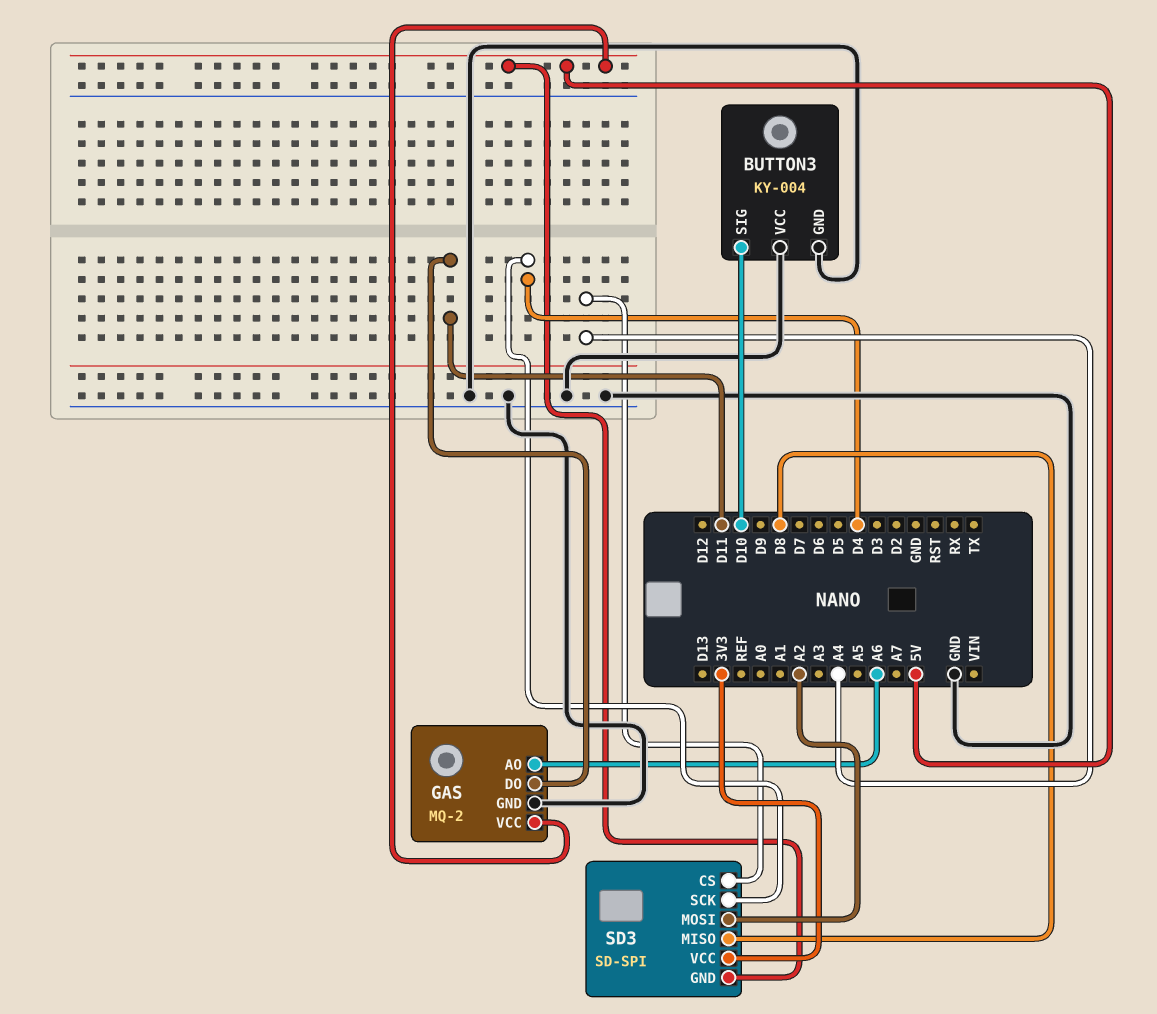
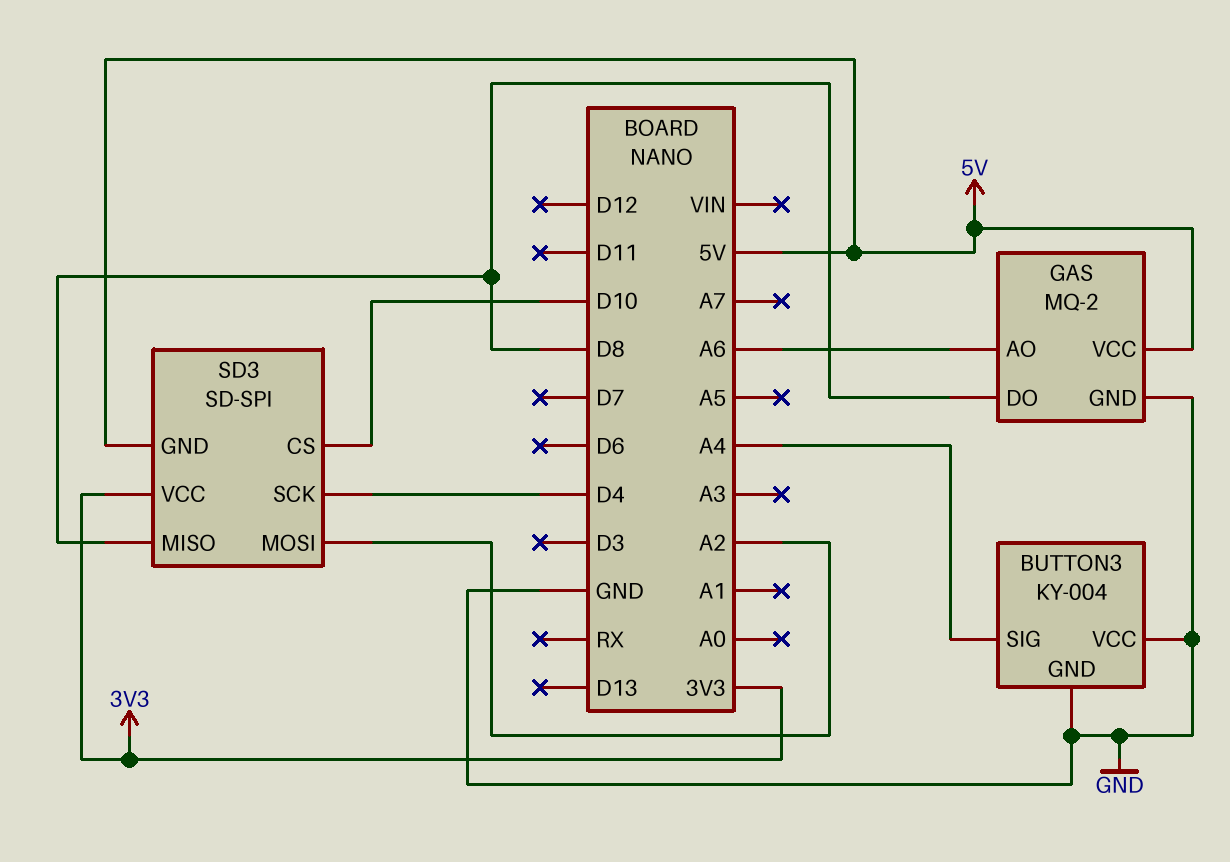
BUTTON3 pin SIG: D10 -> A4
GAS pin DO: D11 -> D8
SD3 pin CS: A4 -> D10

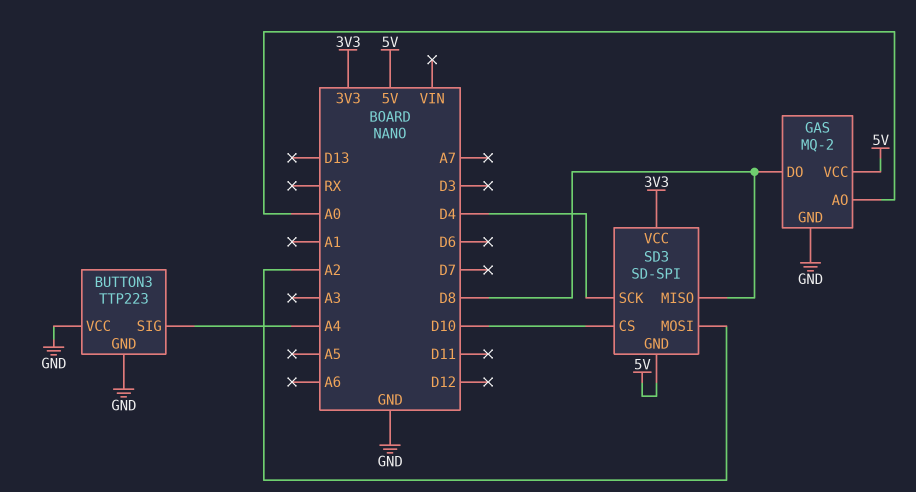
BUTTON3: KY-004 -> TTP223
GAS pin AO: A6 -> A0

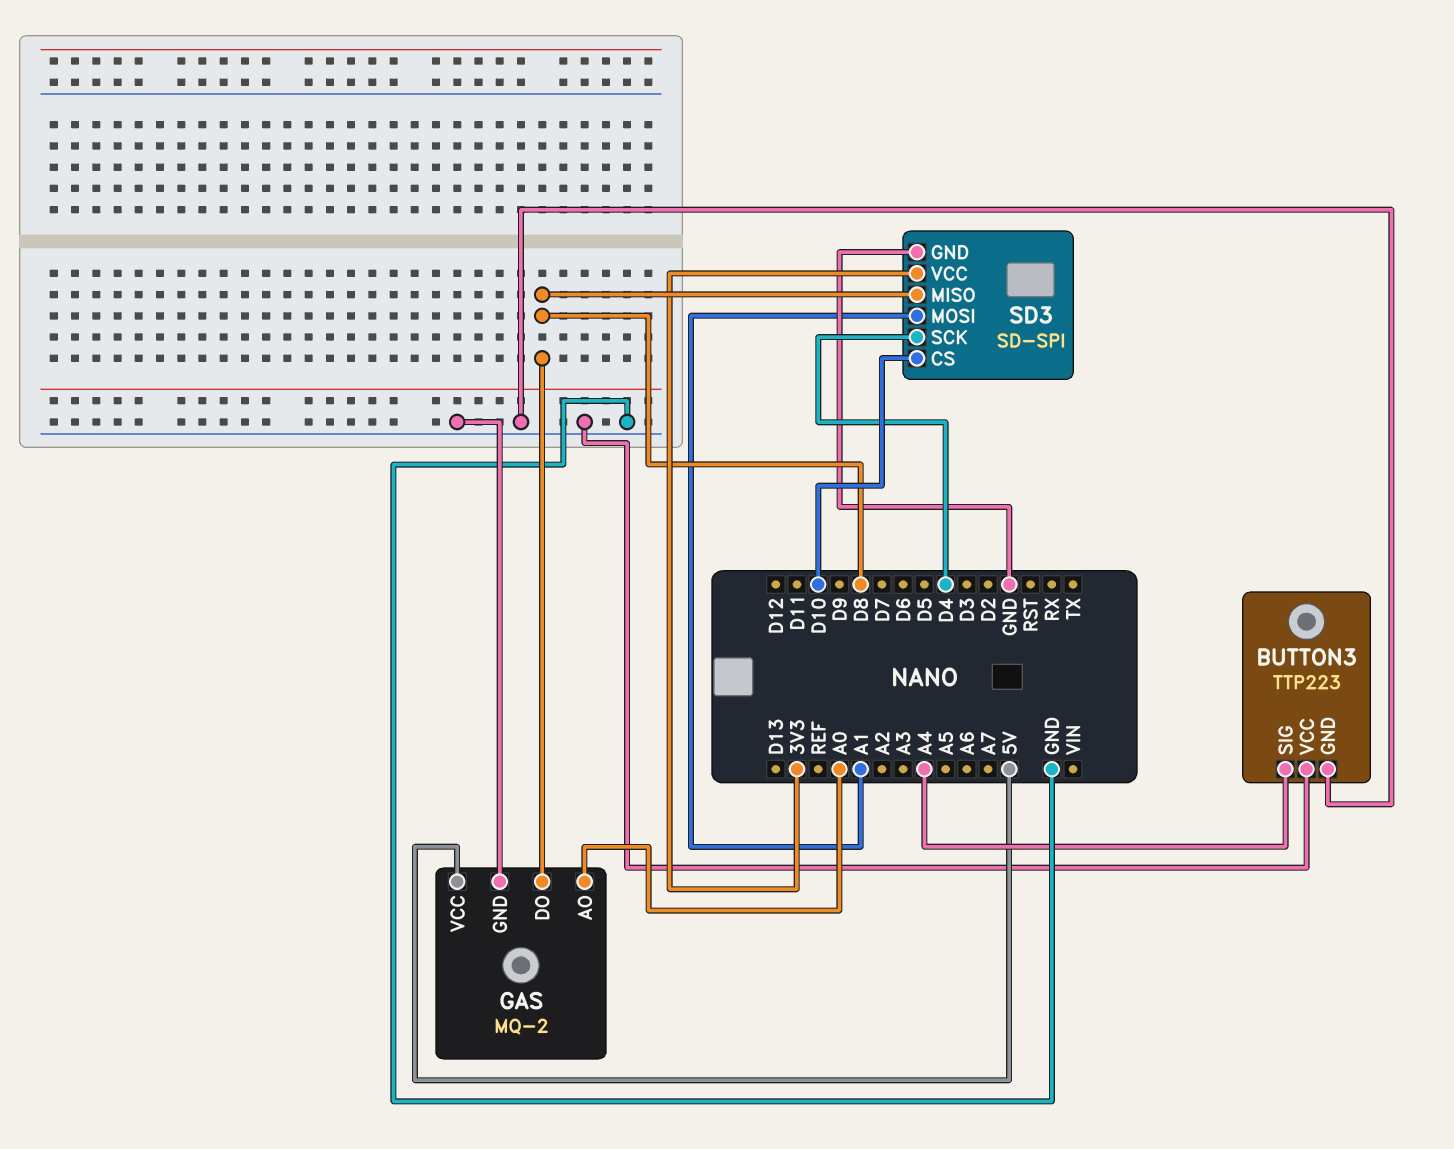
SD3 pin GND: 5V -> GND
SD3 pin MOSI: A2 -> A1

